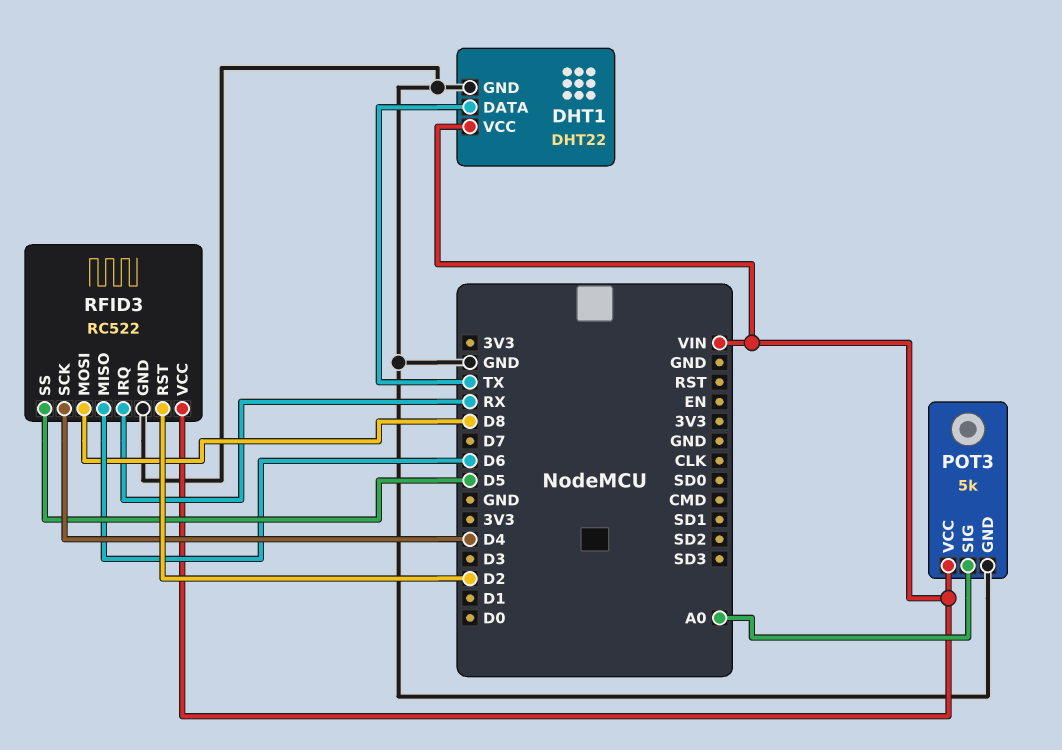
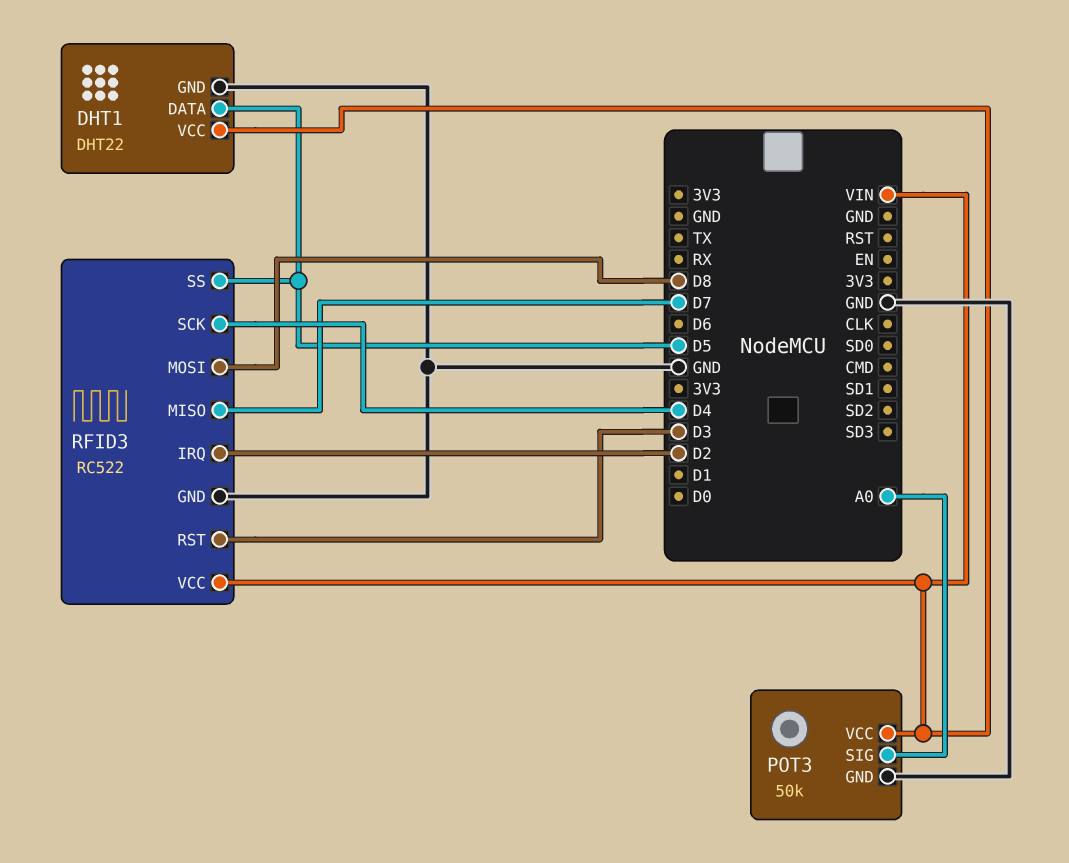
DHT1 pin DATA: TX -> D5
POT3: 5k -> 50k
RFID3 pin IRQ: RX -> D2
RFID3 pin MISO: D6 -> D7
RFID3 pin RST: D2 -> D3

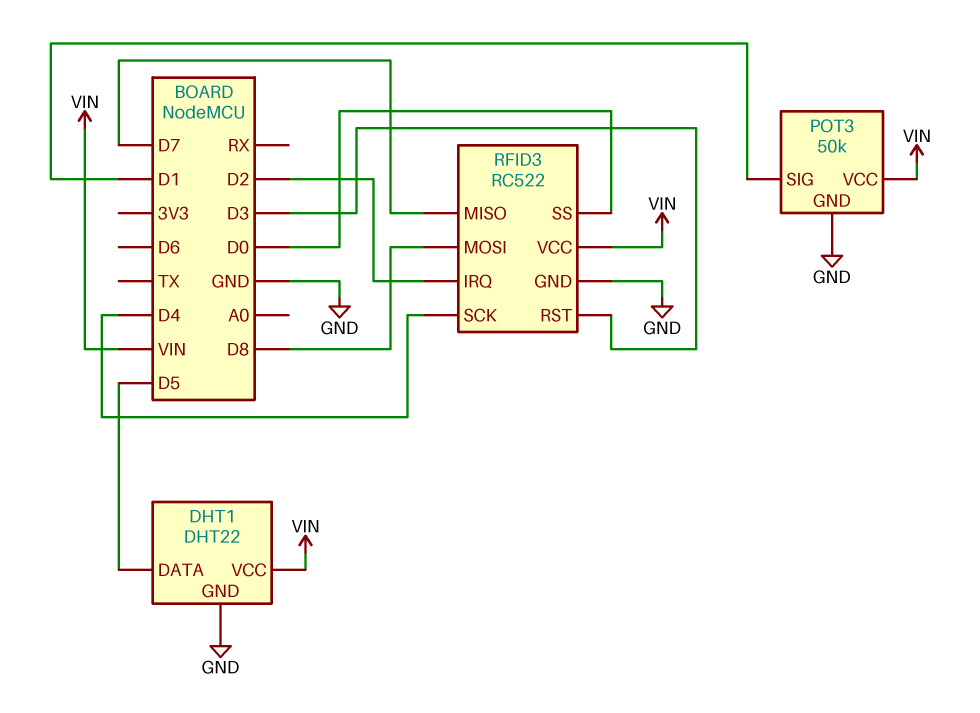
POT3 pin SIG: A0 -> D1
RFID3 pin SS: D5 -> D0

